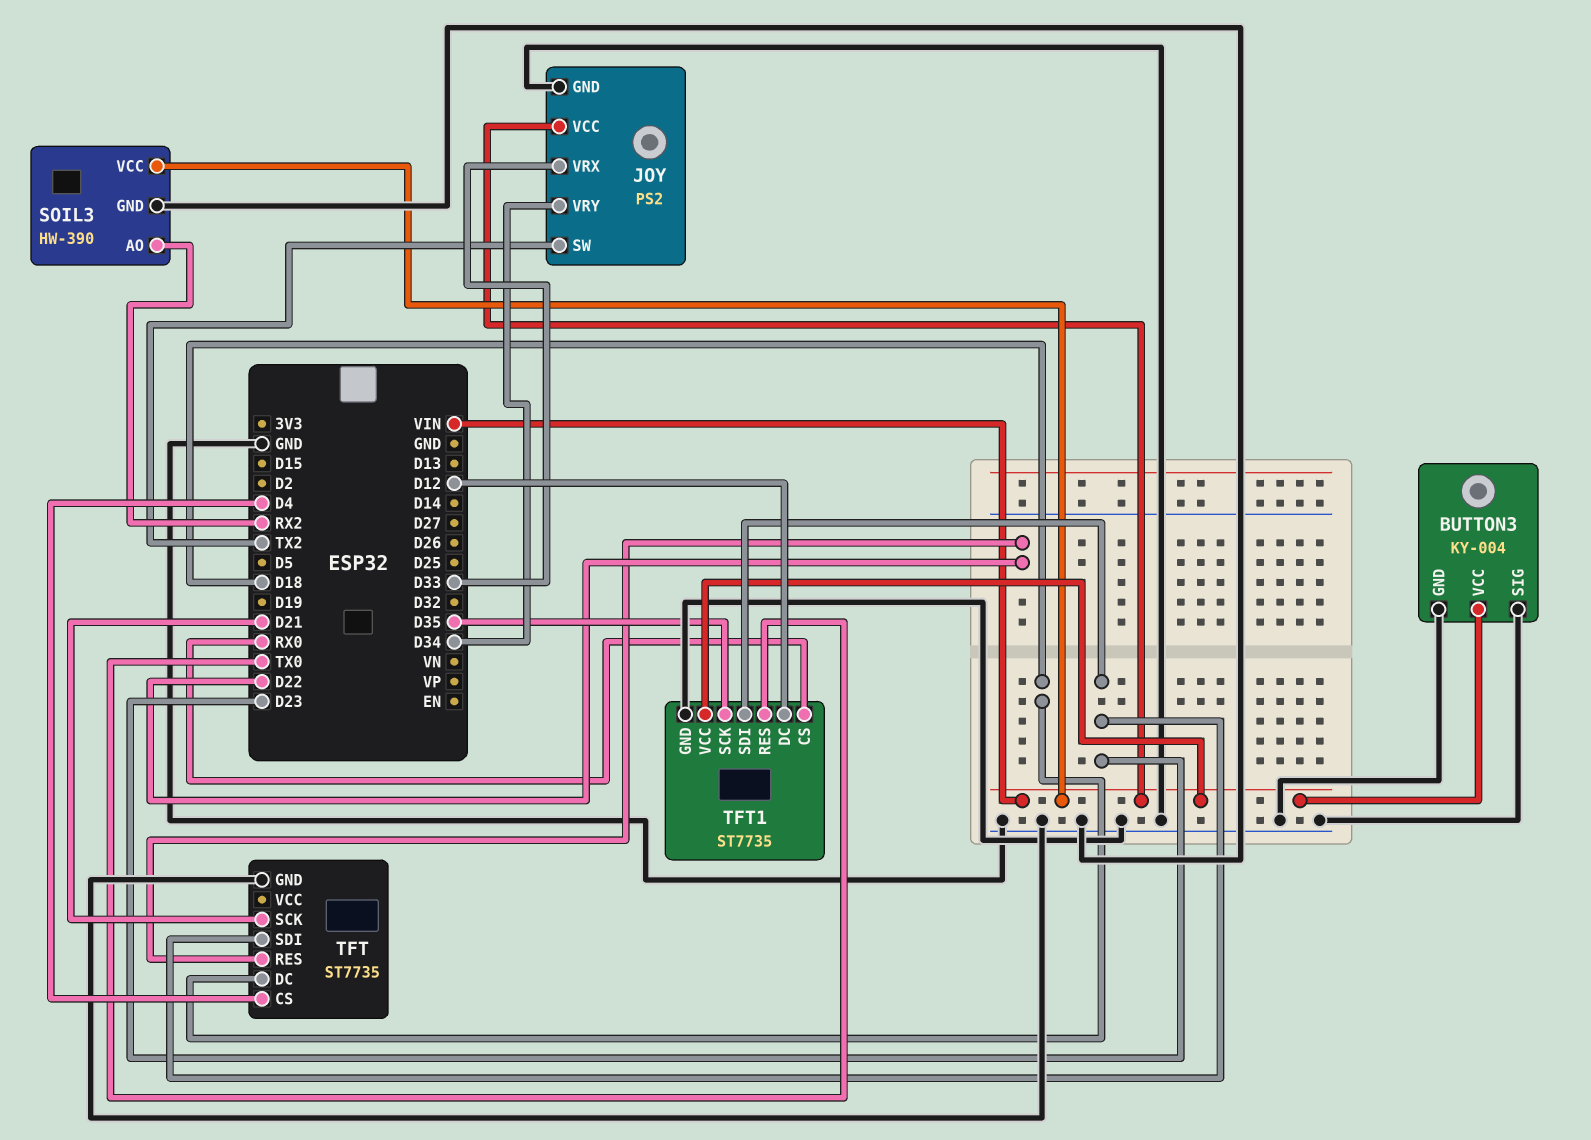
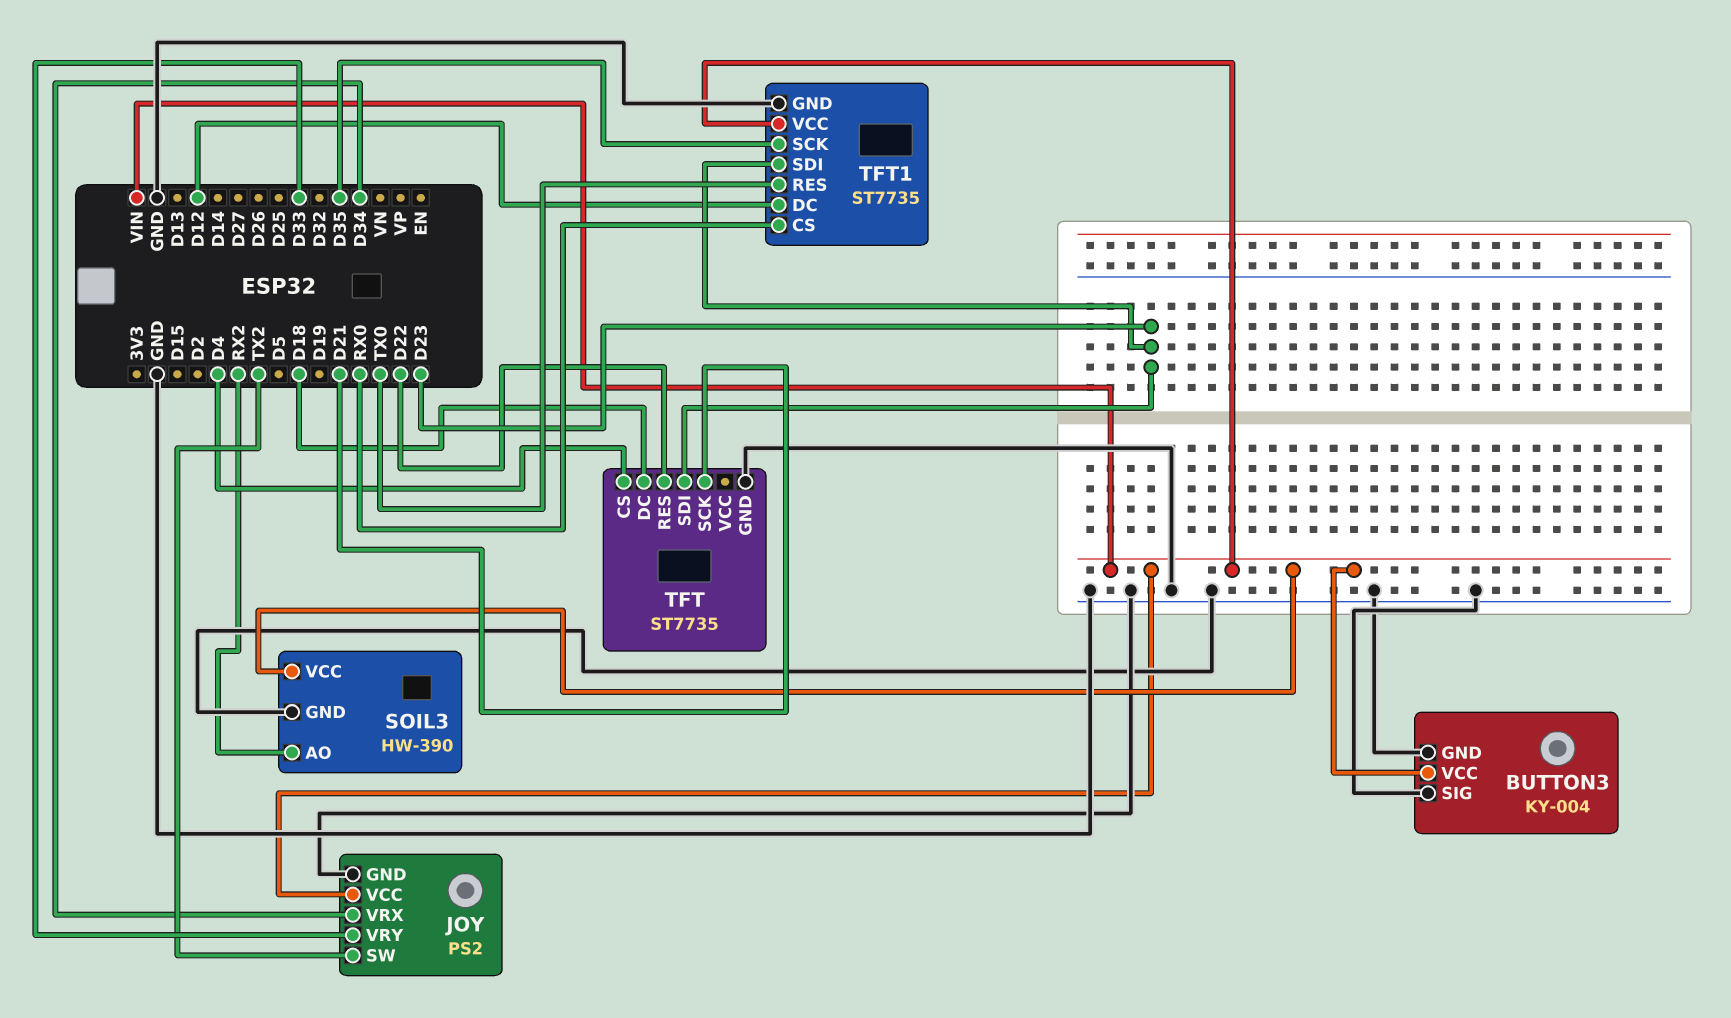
JOY pin VRX: D33 -> D34
JOY pin VRY: D34 -> D33

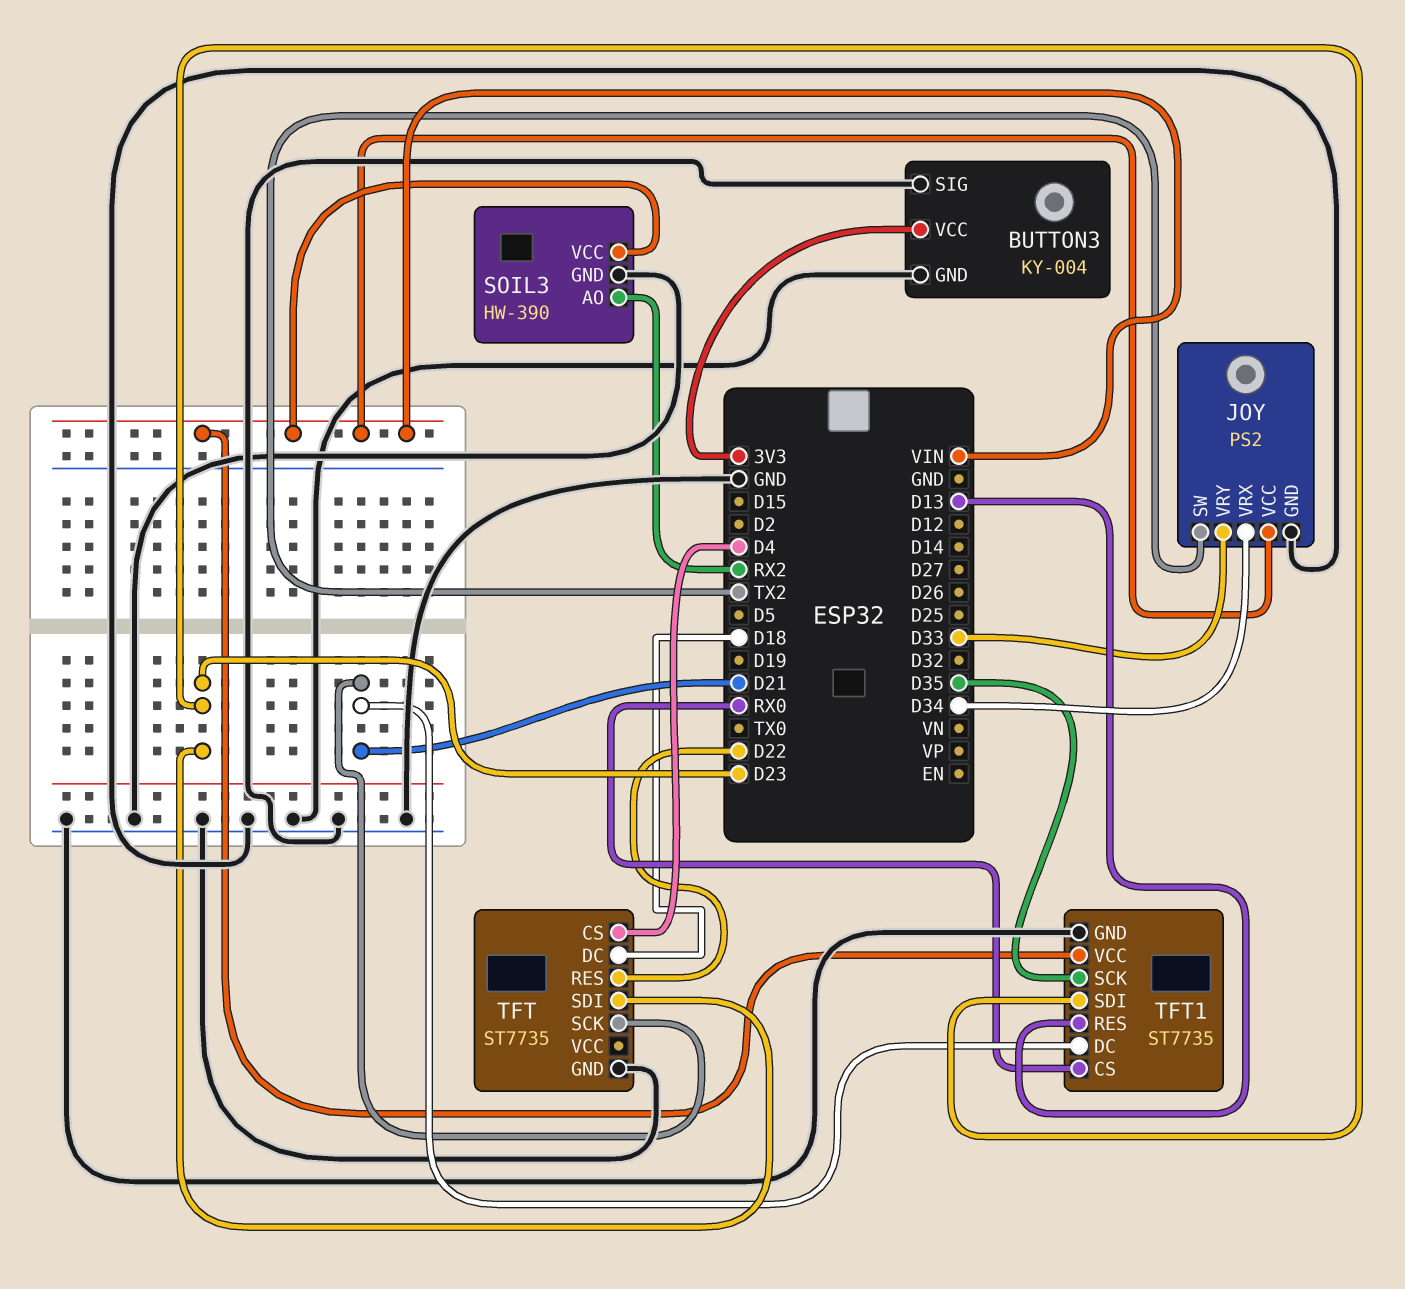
BUTTON3 pin VCC: VIN -> 3V3
TFT1 pin DC: D12 -> D21
TFT1 pin RES: TX0 -> D13

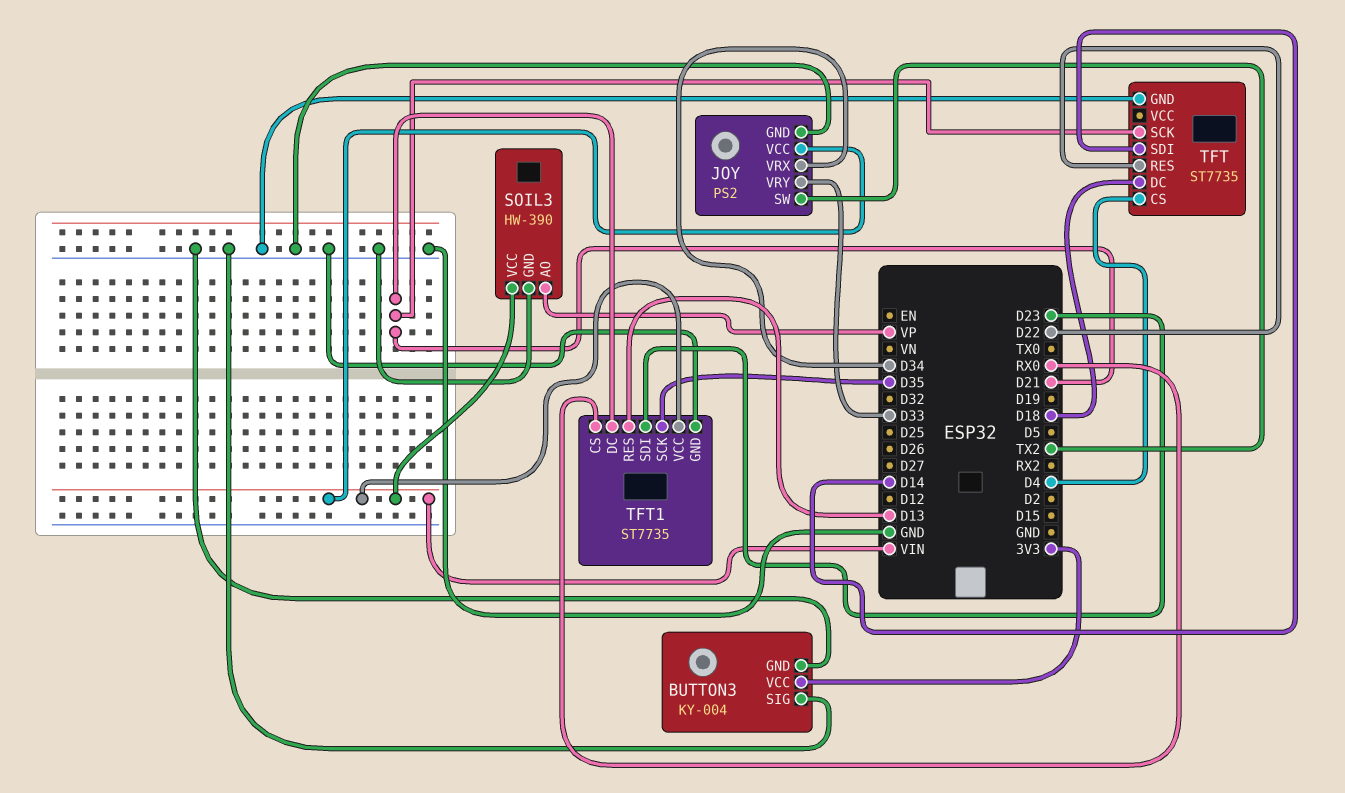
SOIL3 pin AO: RX2 -> VP
TFT pin SDI: D23 -> D14

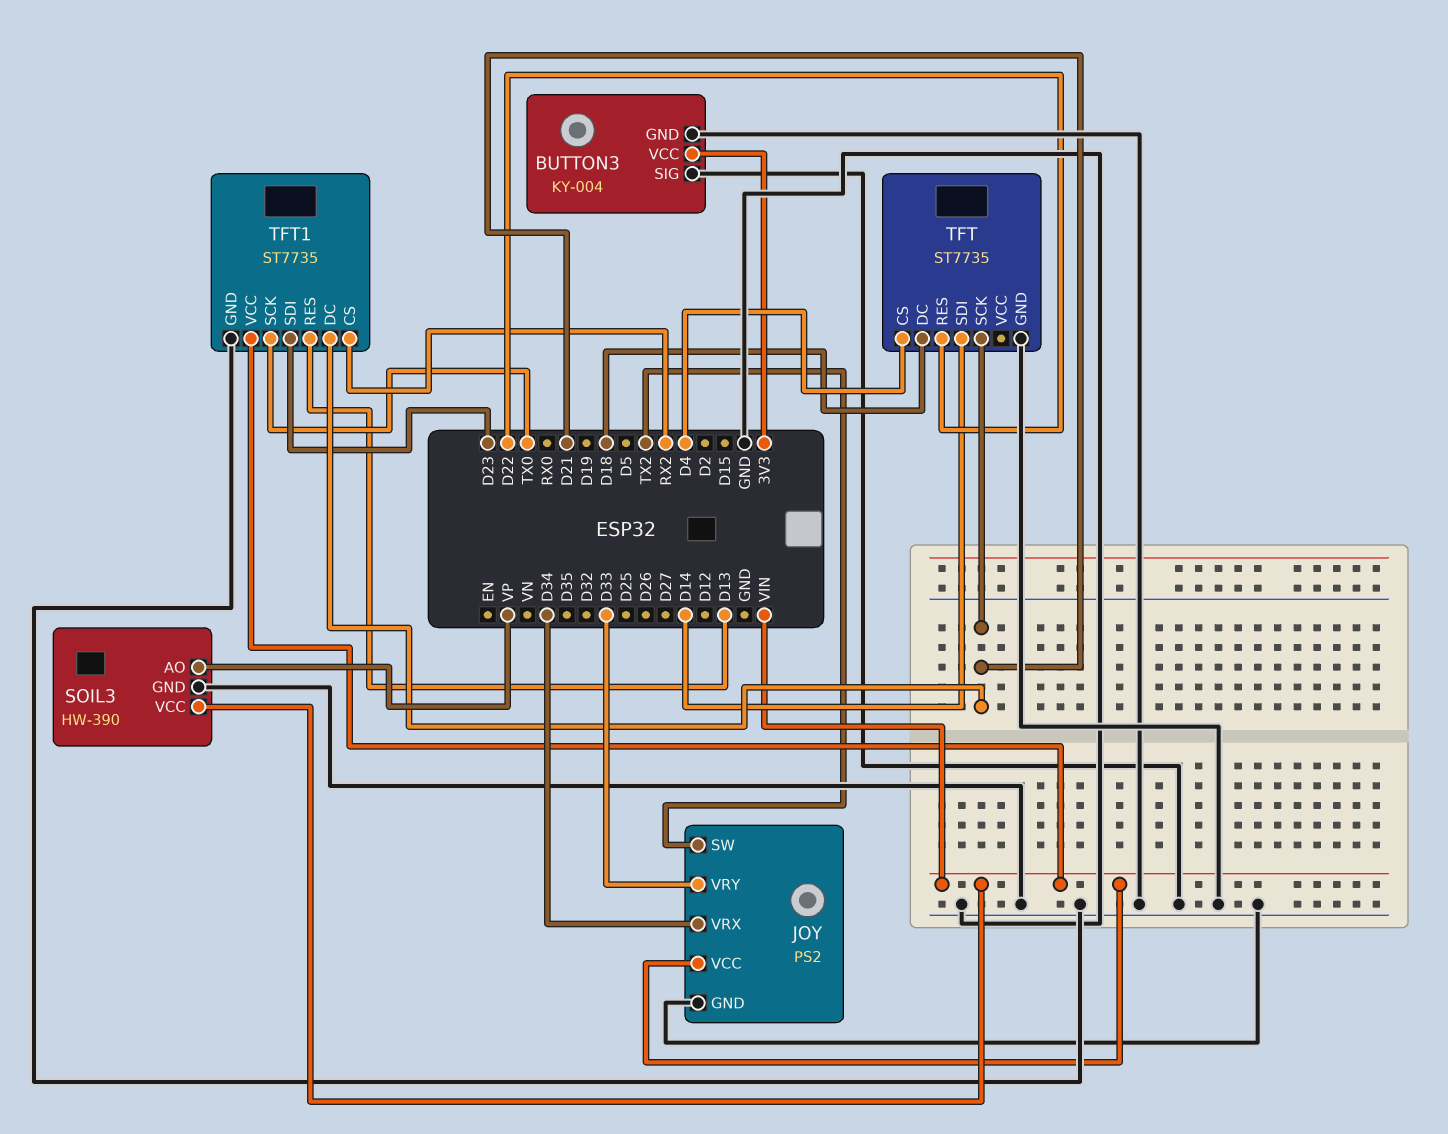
TFT1 pin CS: RX0 -> RX2
TFT1 pin SCK: D35 -> TX0

